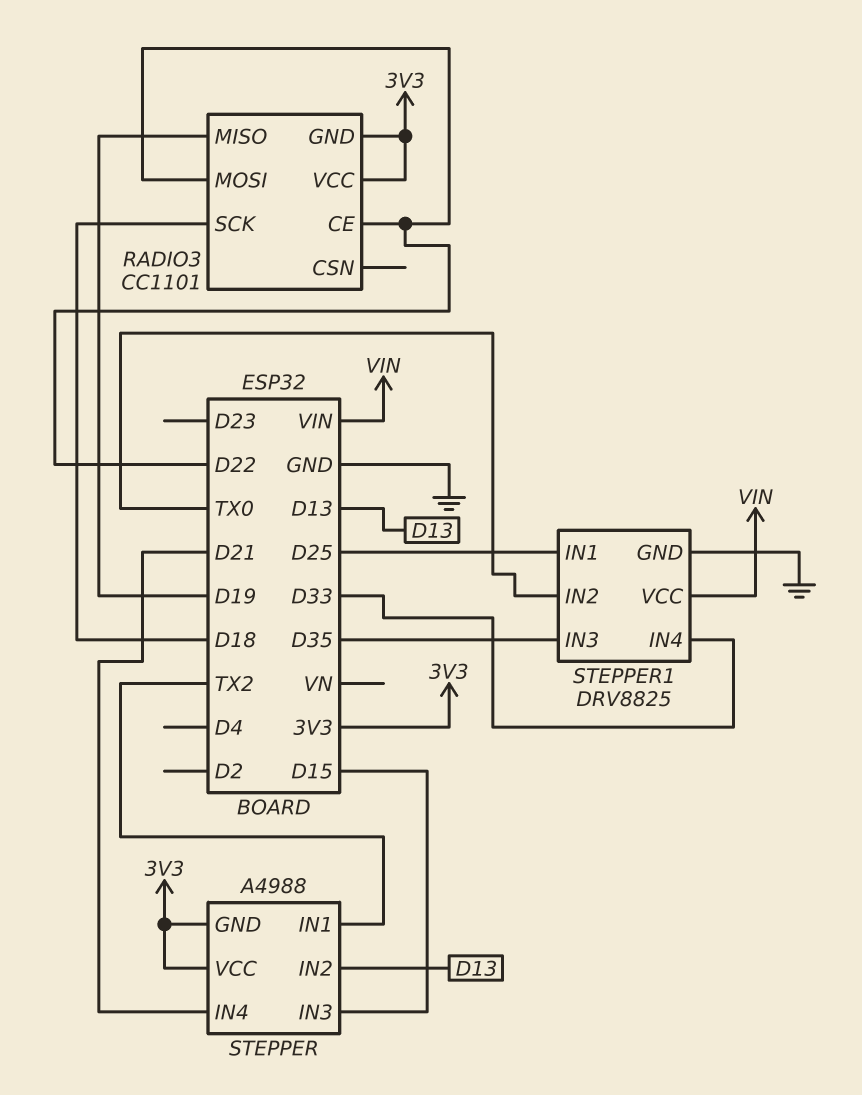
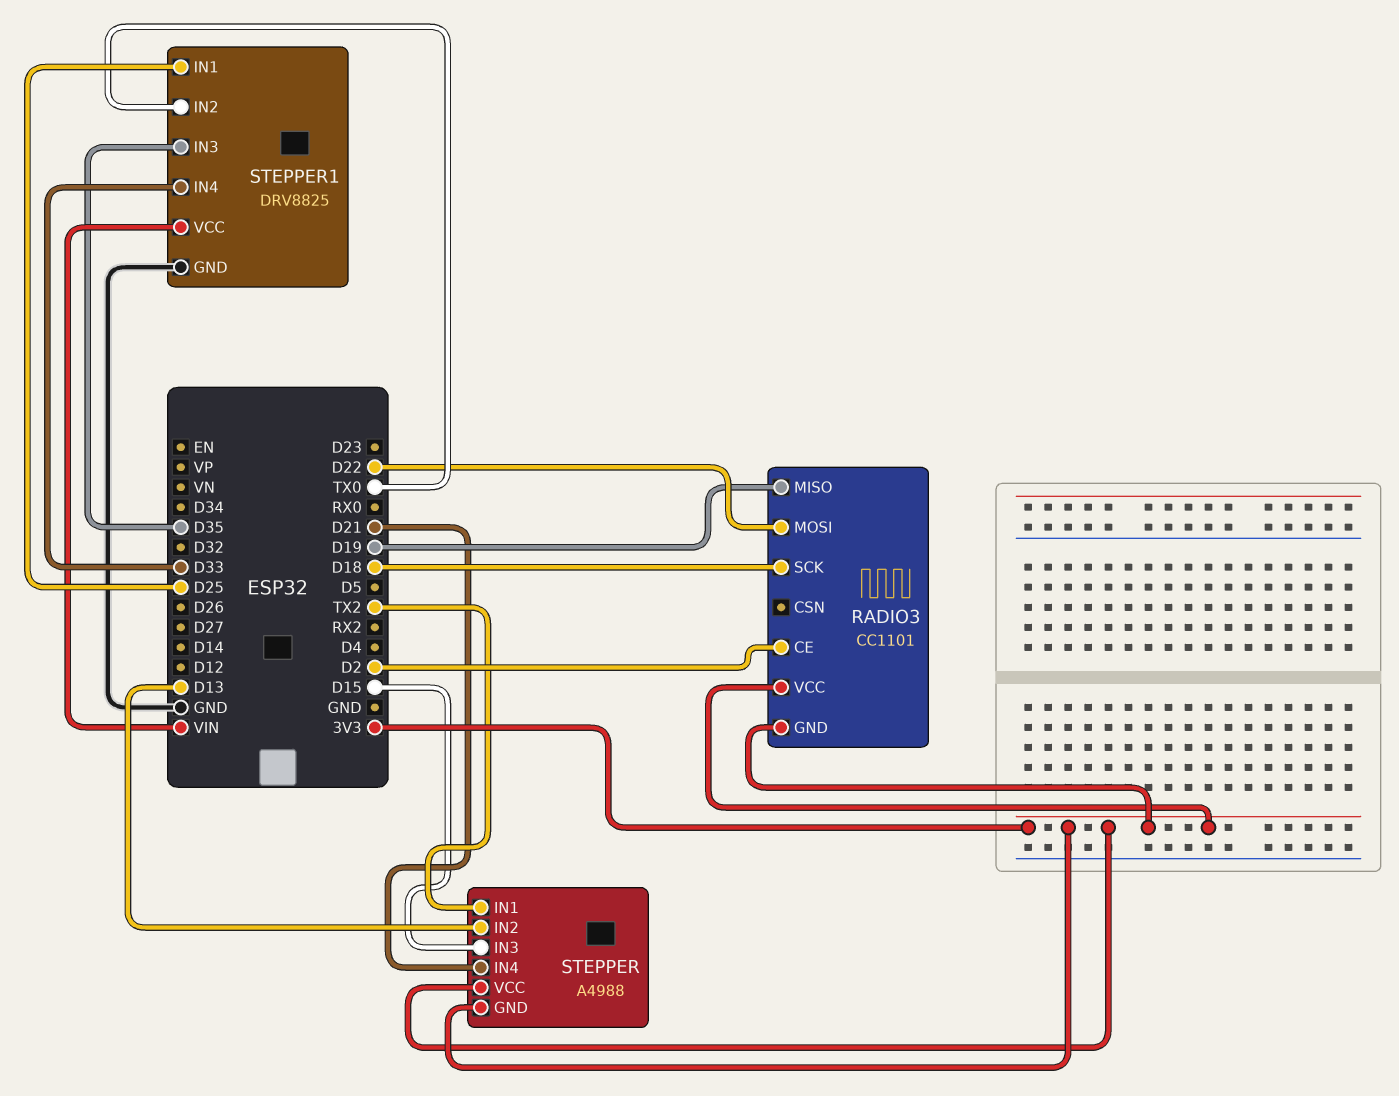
RADIO3 pin CE: D22 -> D2

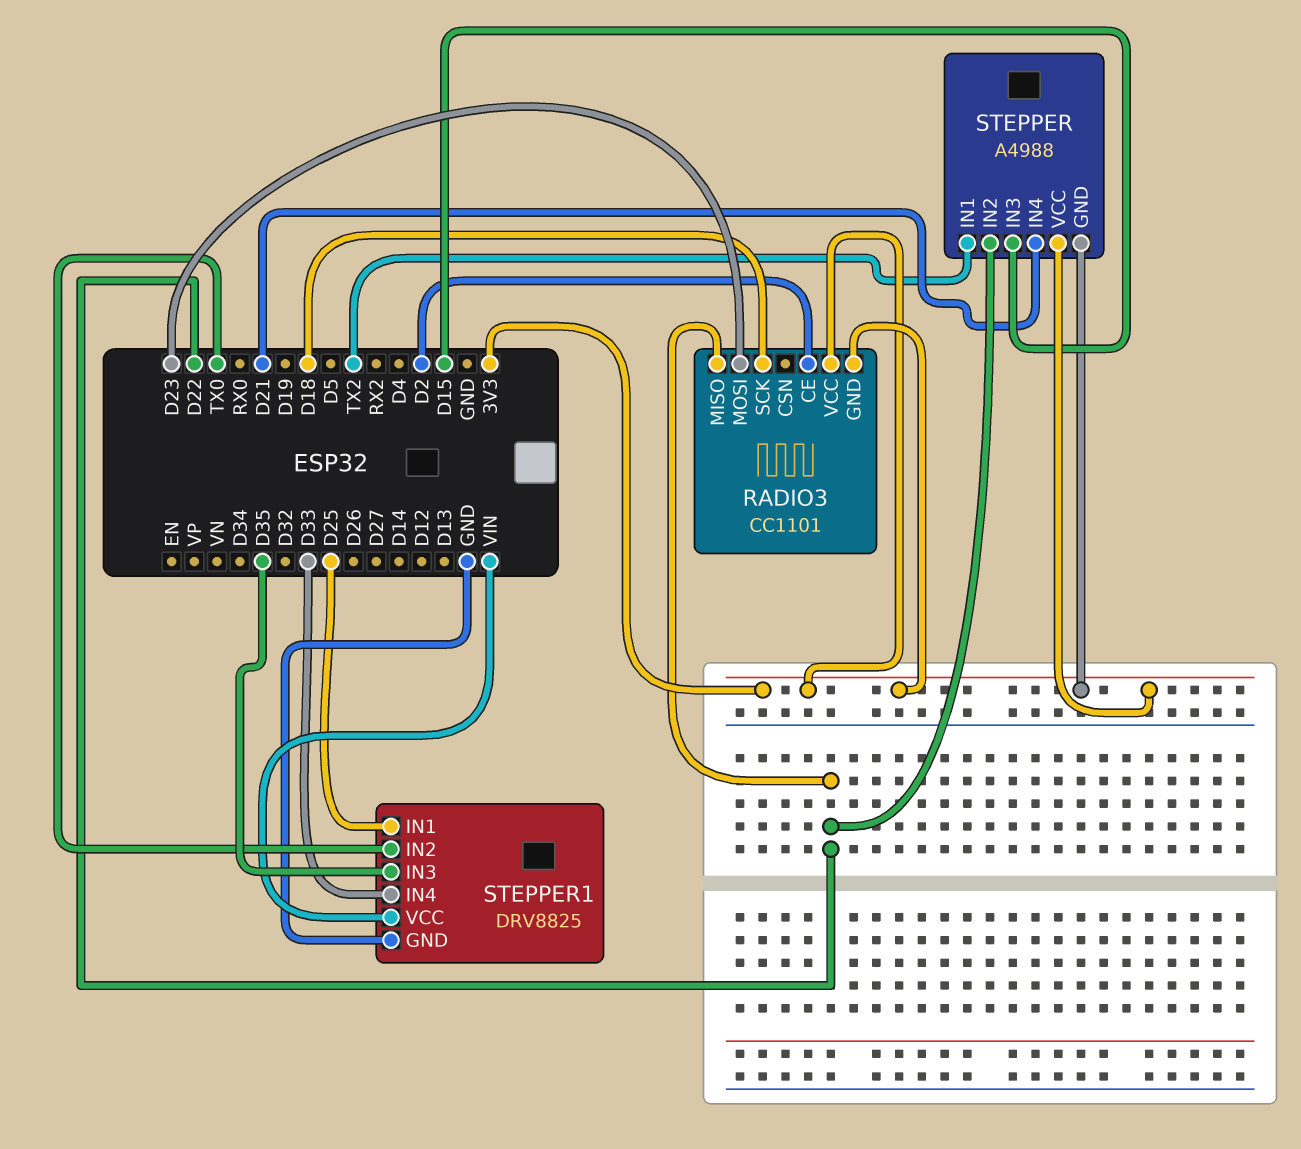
RADIO3 pin MISO: D19 -> D22
RADIO3 pin MOSI: D22 -> D23
STEPPER pin IN2: D13 -> D22

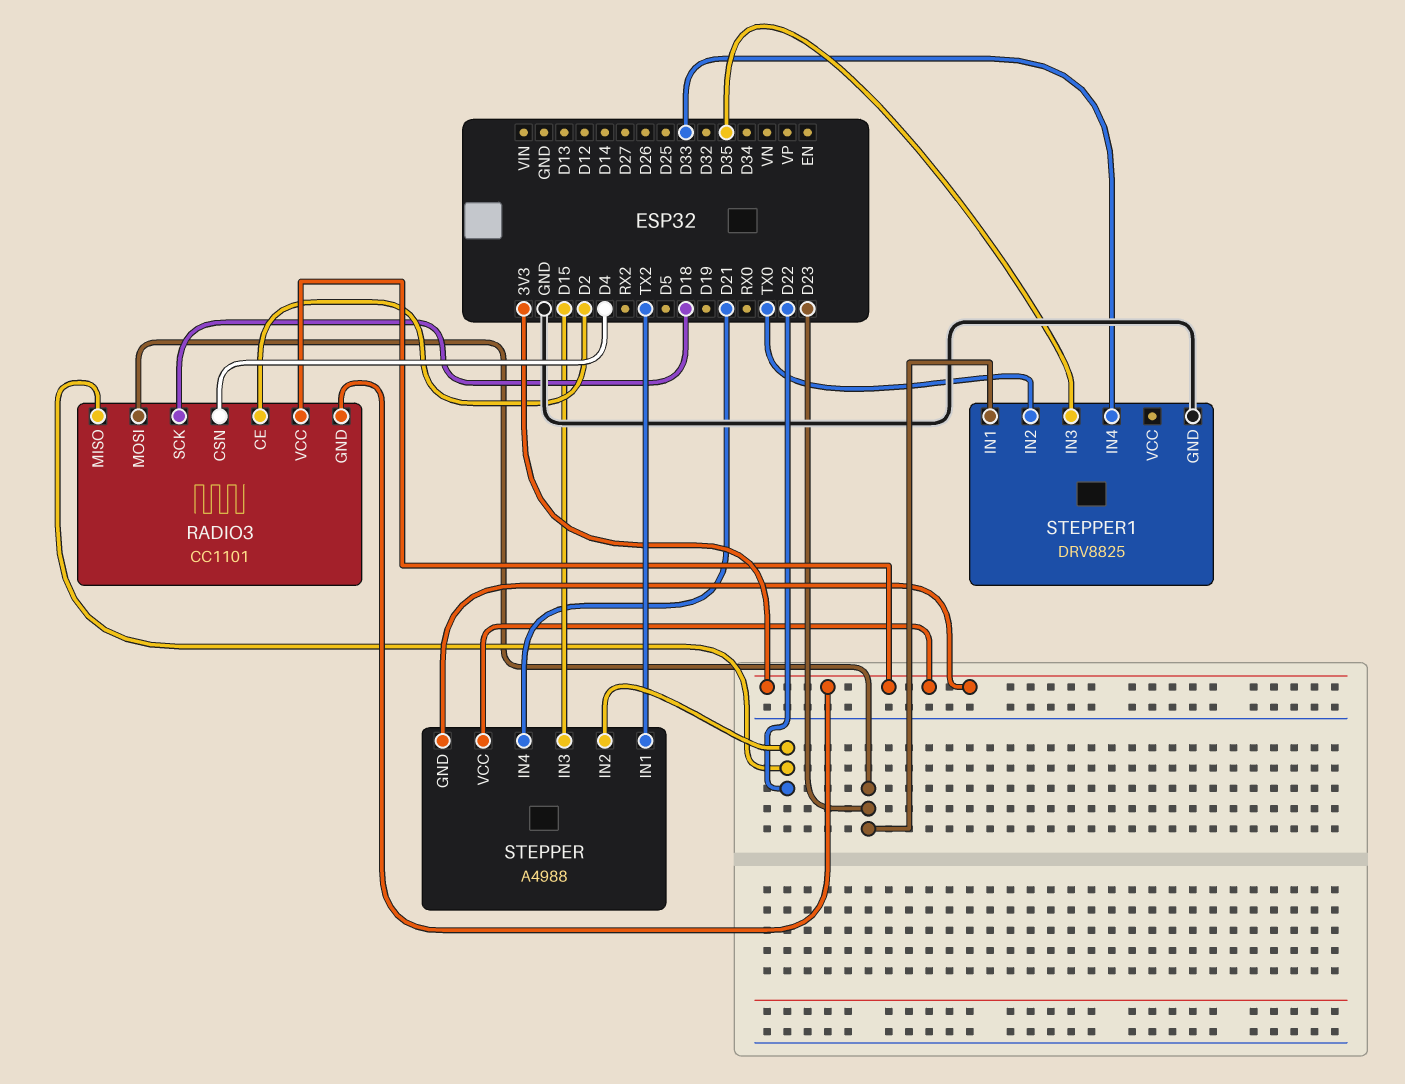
RADIO3 pin CSN: none -> D4
STEPPER1 pin IN1: D25 -> D23
STEPPER1 pin VCC: VIN -> none

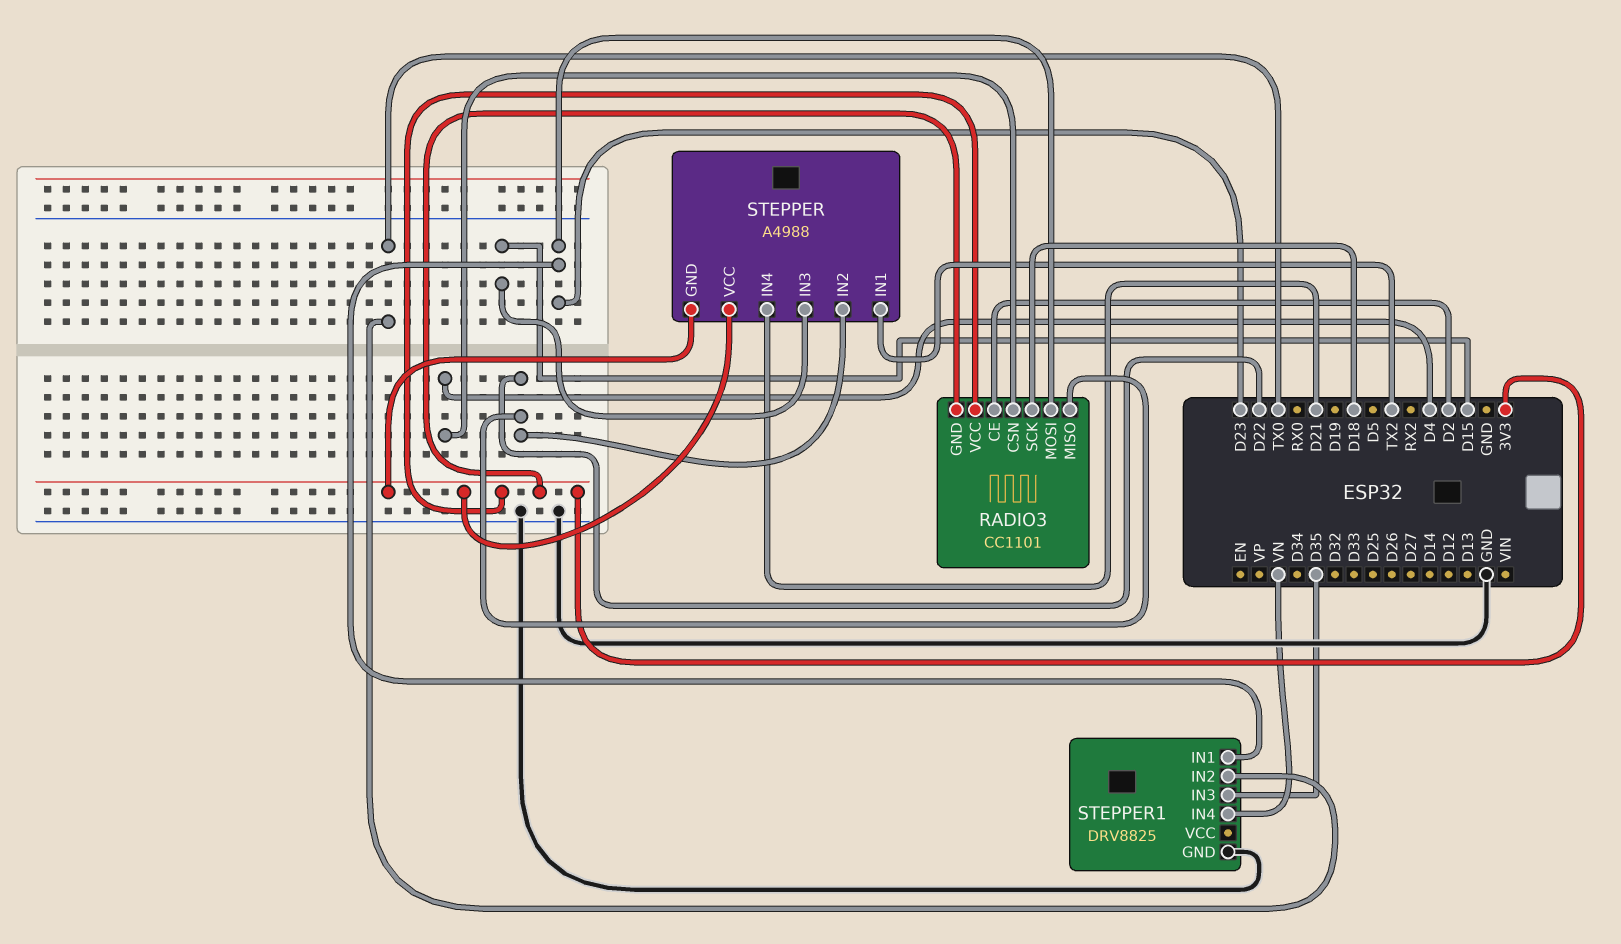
STEPPER1 pin IN4: D33 -> VN

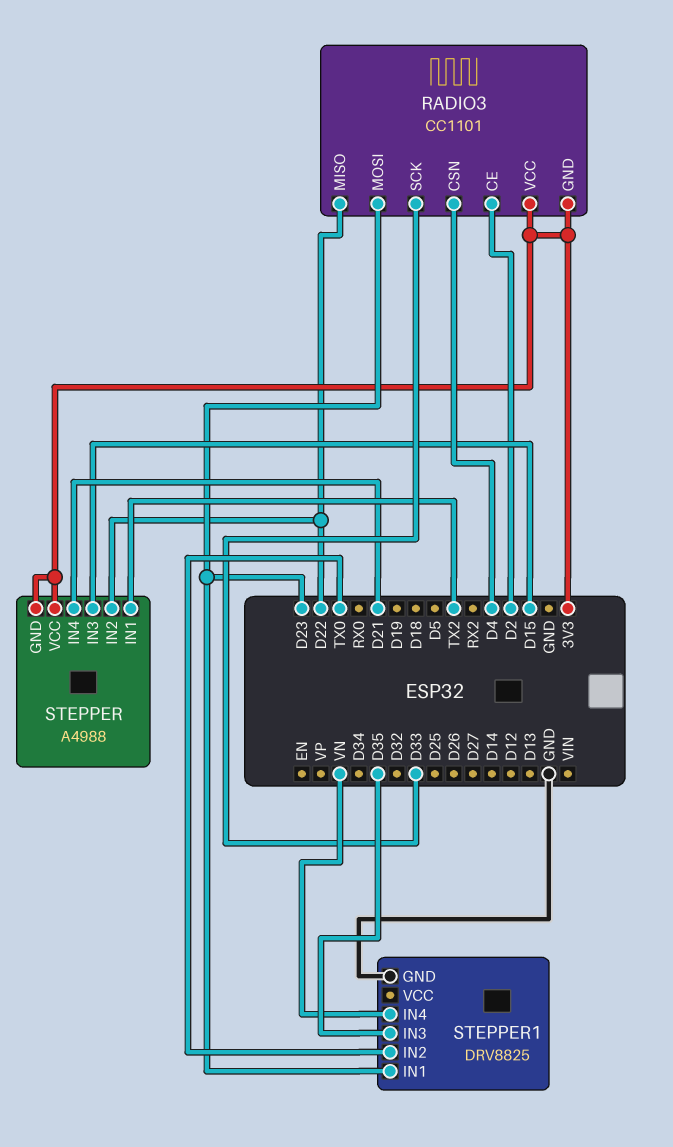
RADIO3 pin SCK: D18 -> D33

